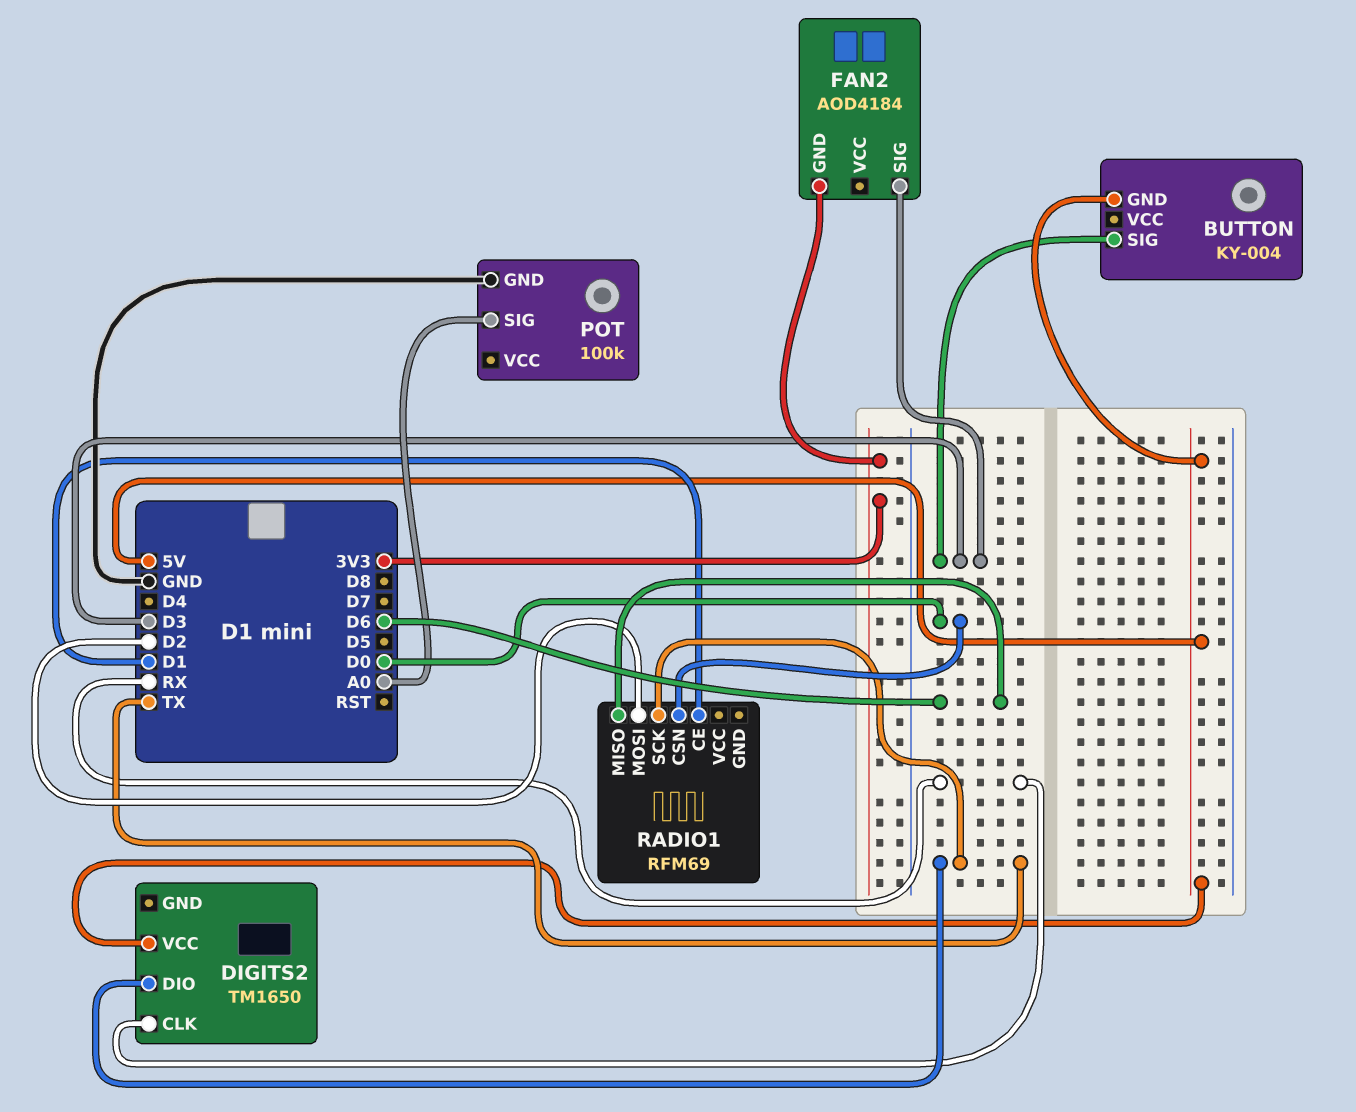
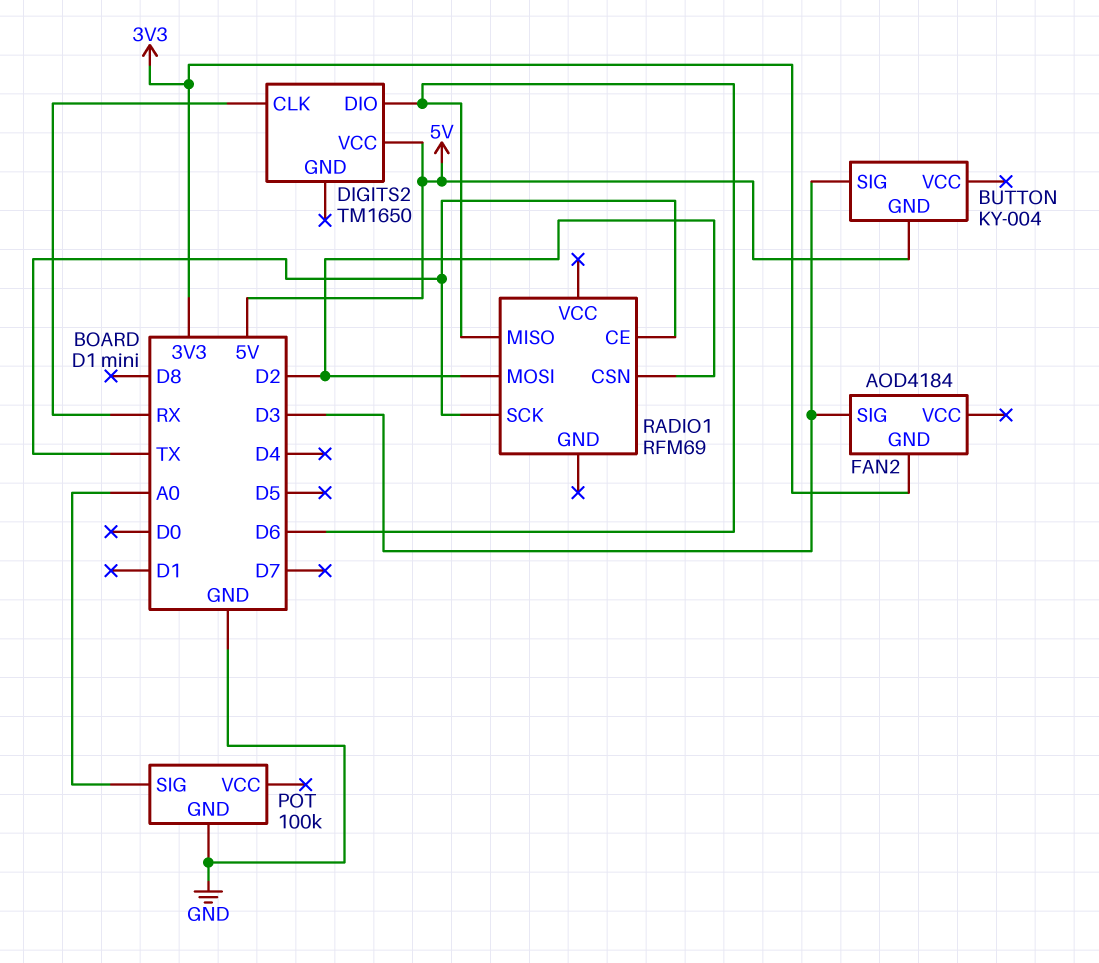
DIGITS2 pin DIO: TX -> D6
RADIO1 pin CE: D1 -> TX
RADIO1 pin CSN: D0 -> D2

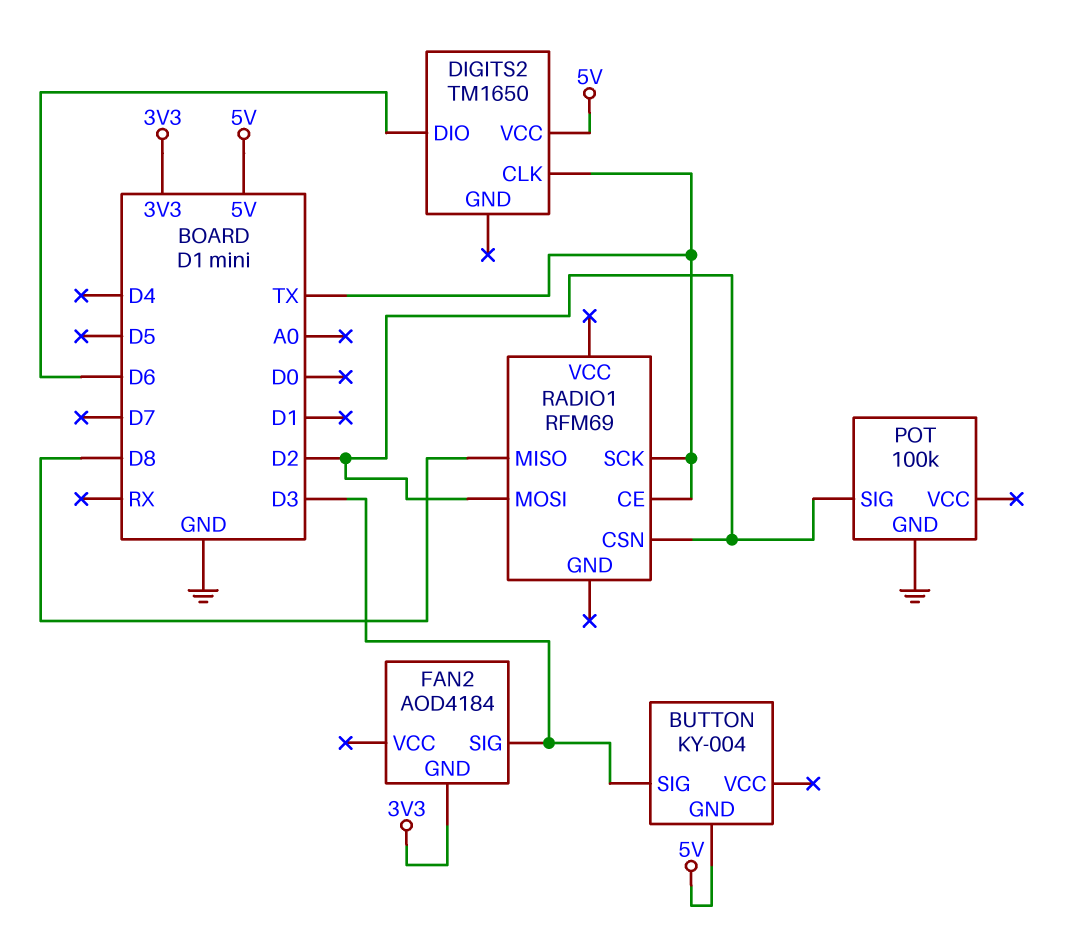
DIGITS2 pin CLK: RX -> TX
POT pin SIG: A0 -> D2
RADIO1 pin MISO: D6 -> D8

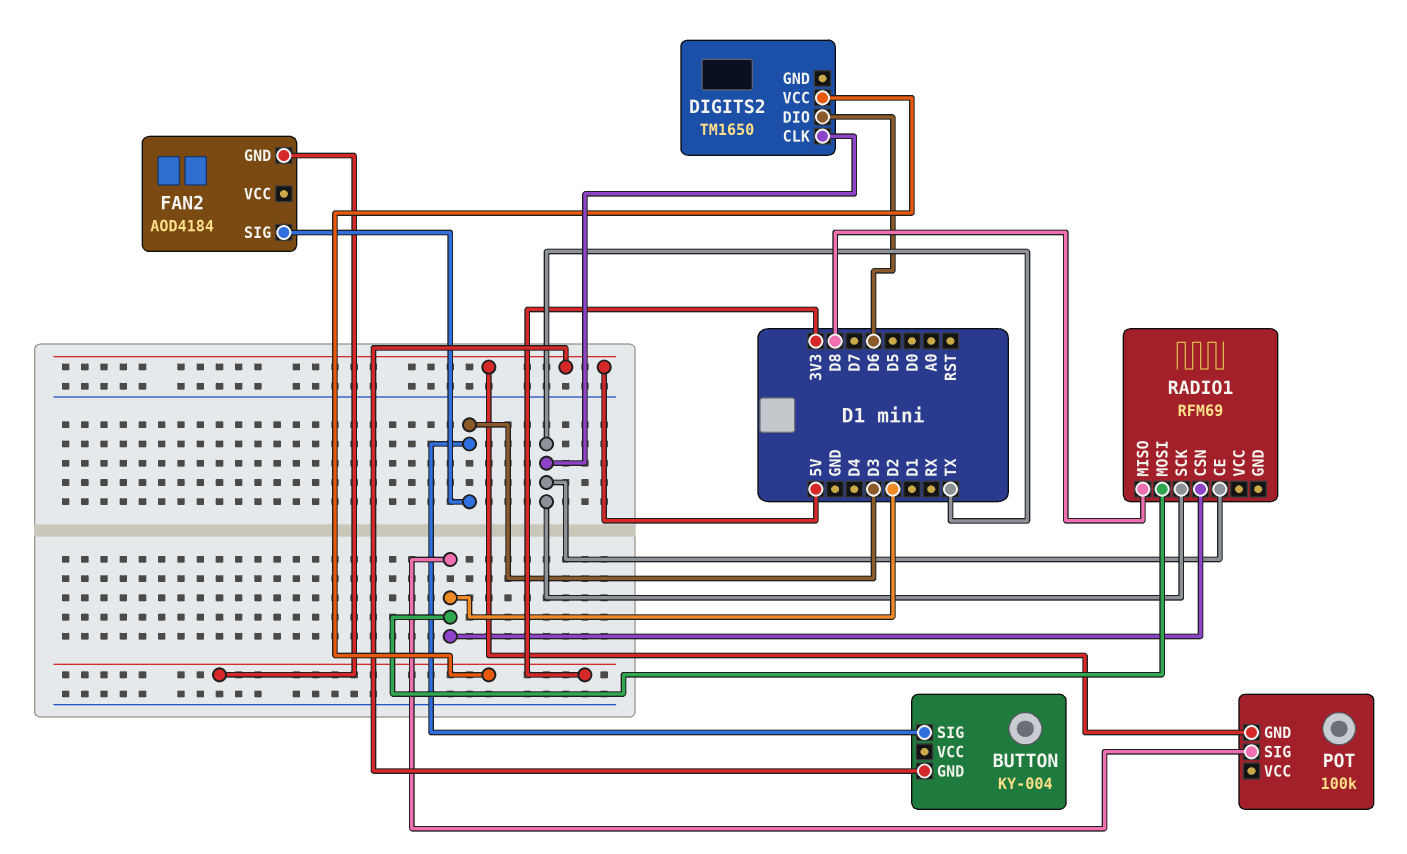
DIGITS2 pin VCC: 5V -> 3V3
POT pin GND: GND -> 5V

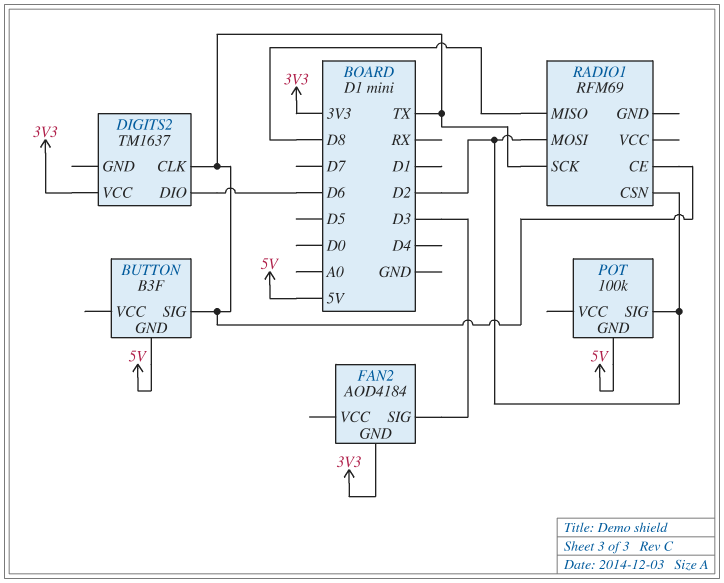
BUTTON: KY-004 -> B3F
BUTTON pin SIG: D3 -> TX
DIGITS2: TM1650 -> TM1637

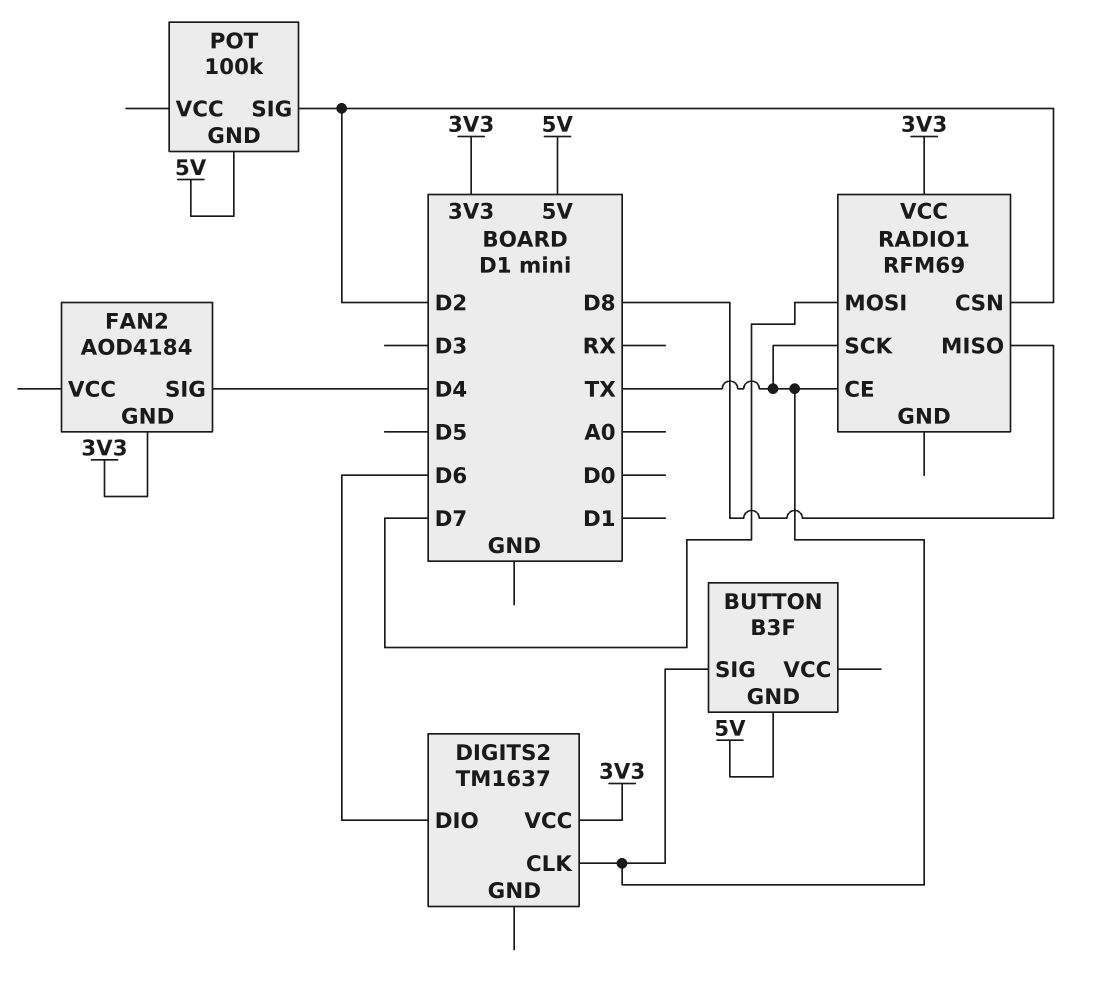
FAN2 pin SIG: D3 -> D4
RADIO1 pin MOSI: D2 -> D7
RADIO1 pin VCC: none -> 3V3

